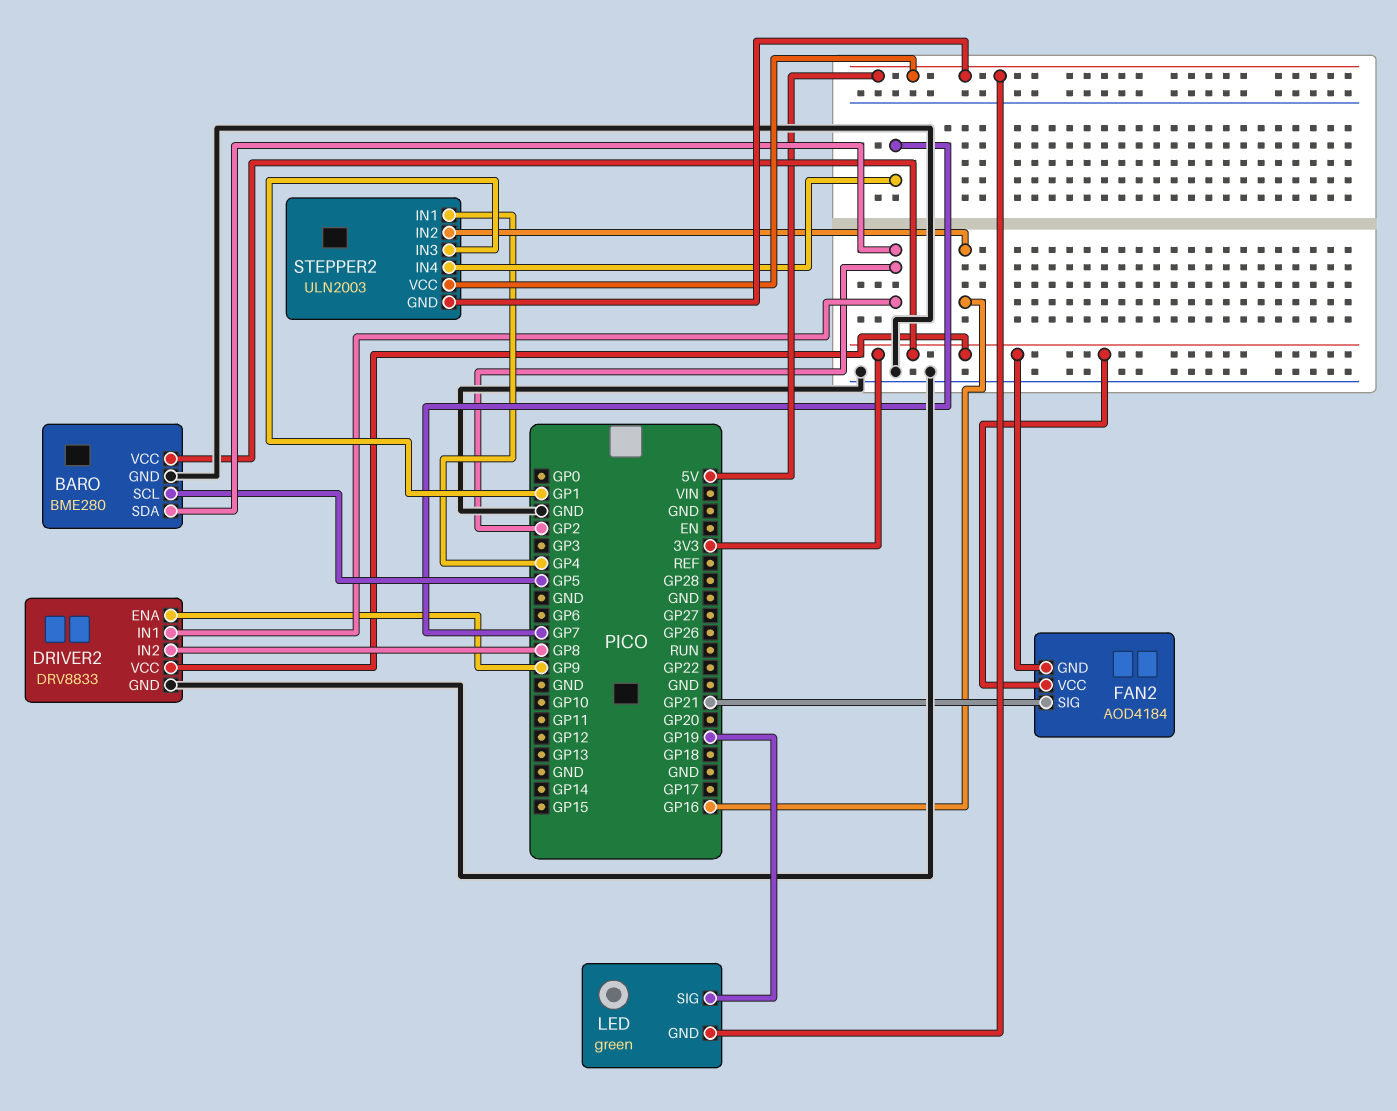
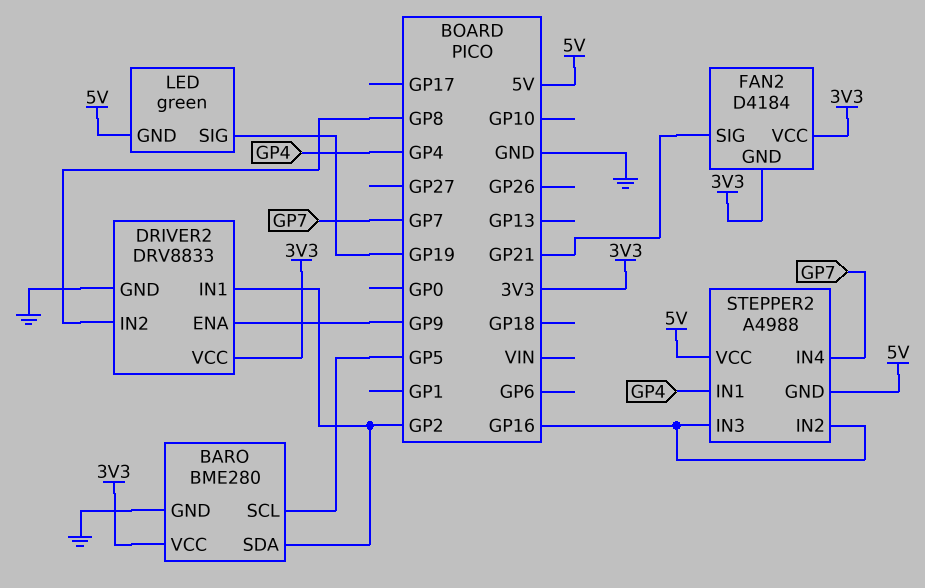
FAN2: AOD4184 -> D4184
STEPPER2: ULN2003 -> A4988
STEPPER2 pin IN3: GP1 -> GP16

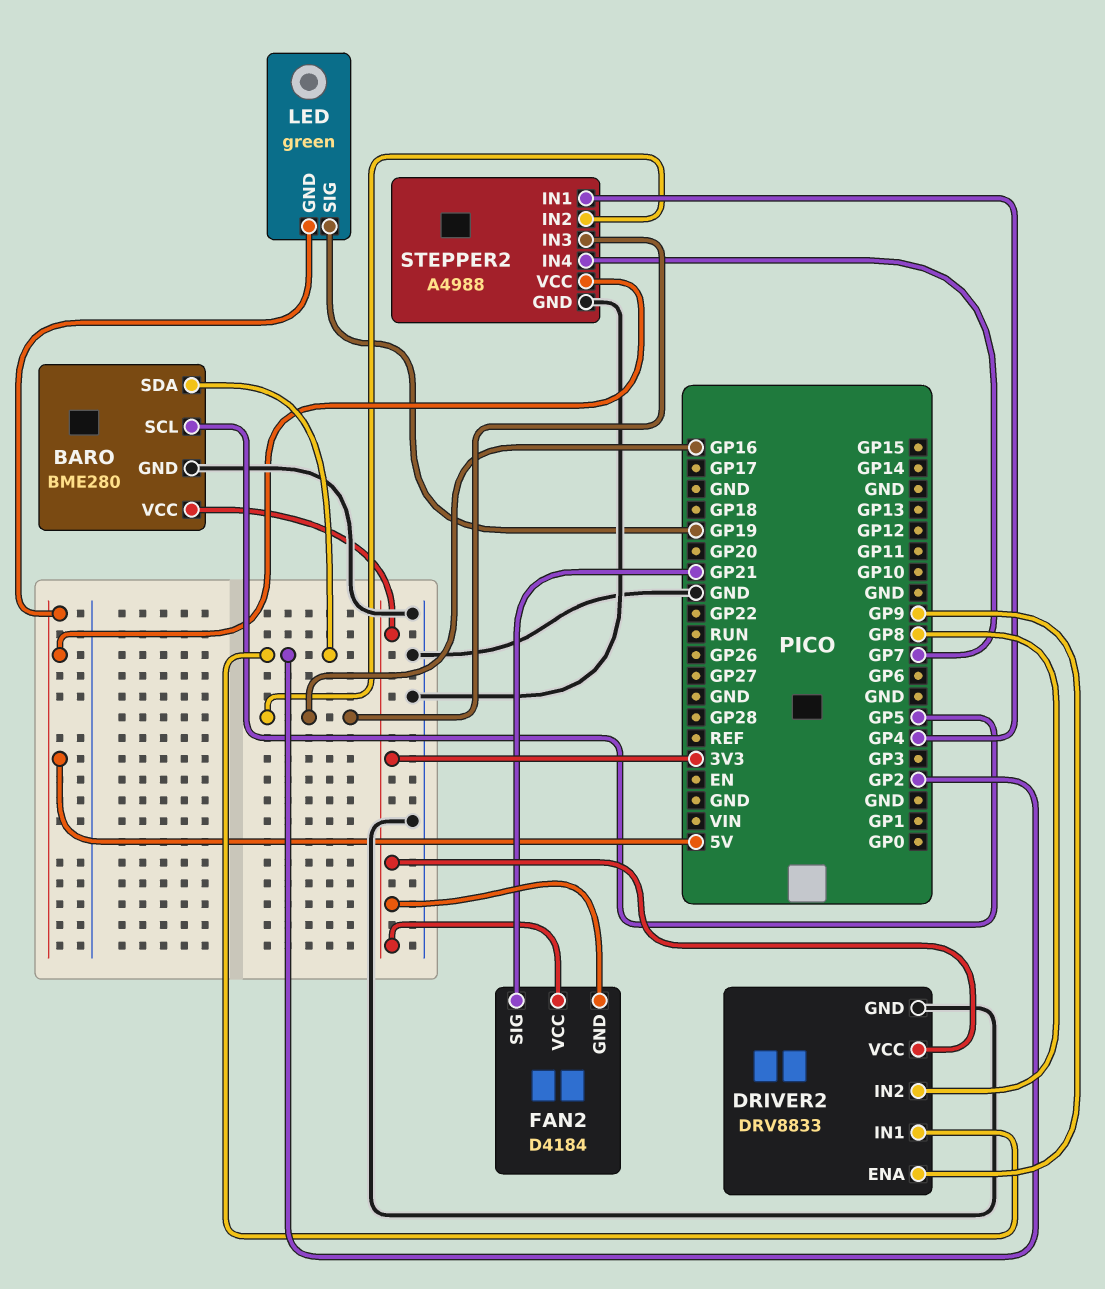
STEPPER2 pin GND: 5V -> GND

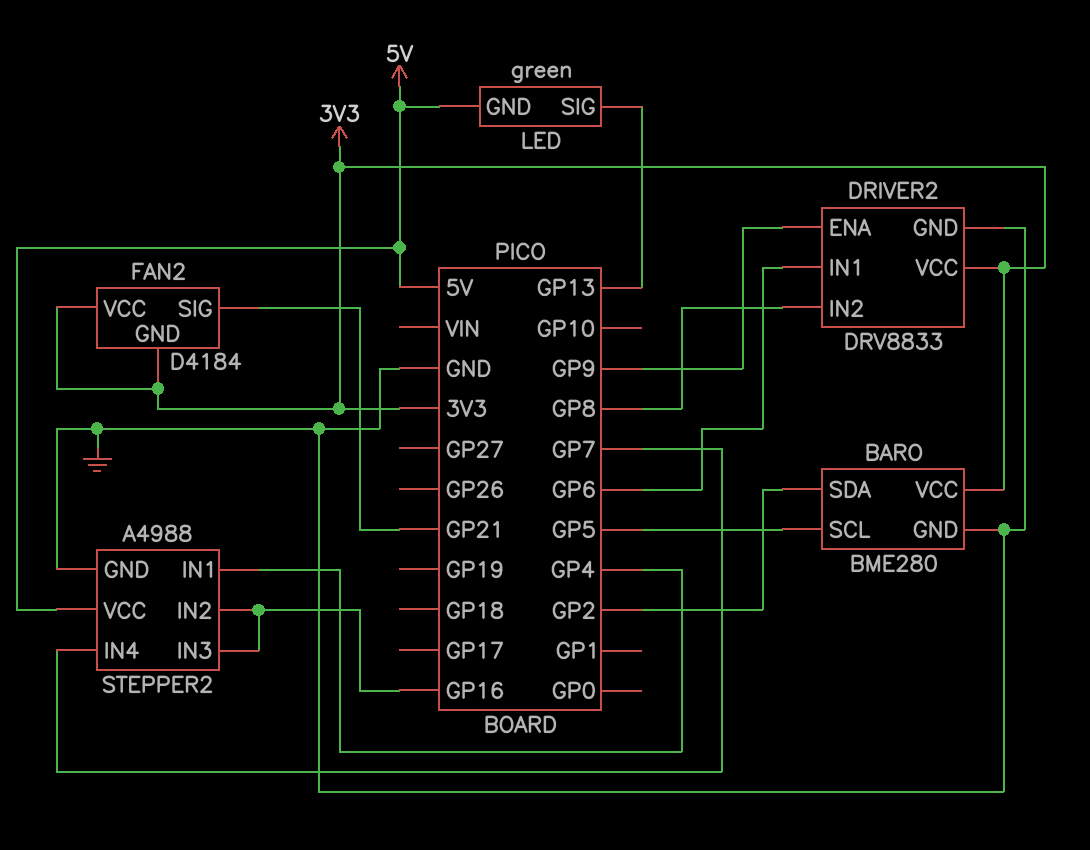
DRIVER2 pin IN1: GP2 -> GP6
LED pin SIG: GP19 -> GP13

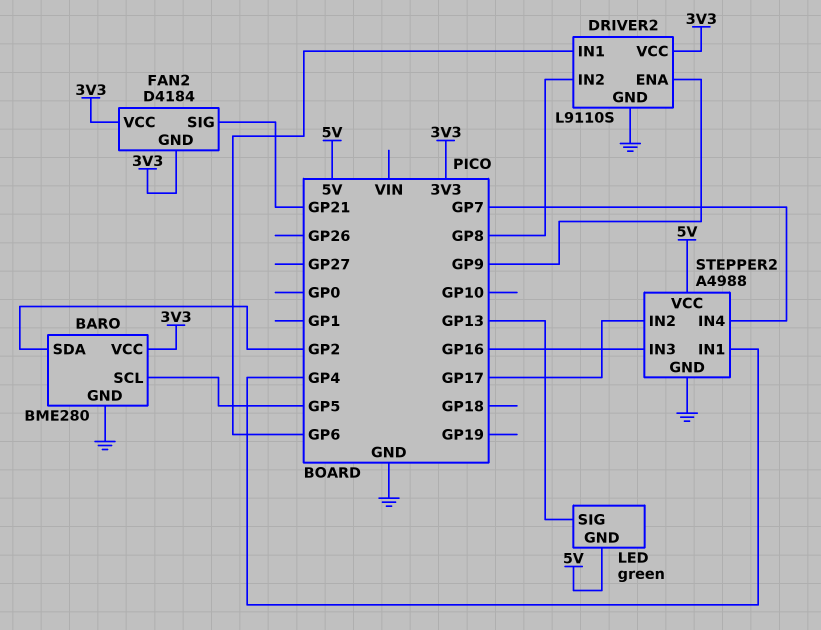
DRIVER2: DRV8833 -> L9110S
STEPPER2 pin IN2: GP16 -> GP17

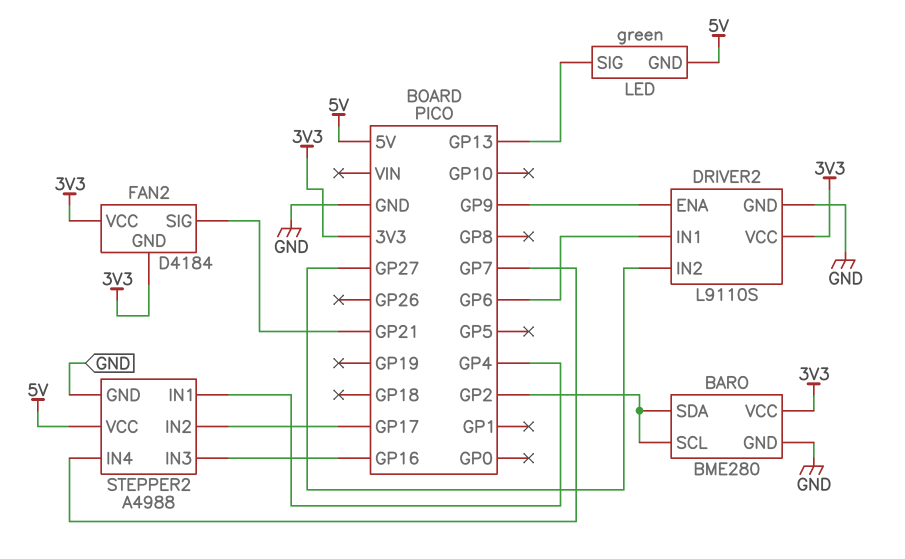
BARO pin SCL: GP5 -> GP2
DRIVER2 pin IN2: GP8 -> GP27

